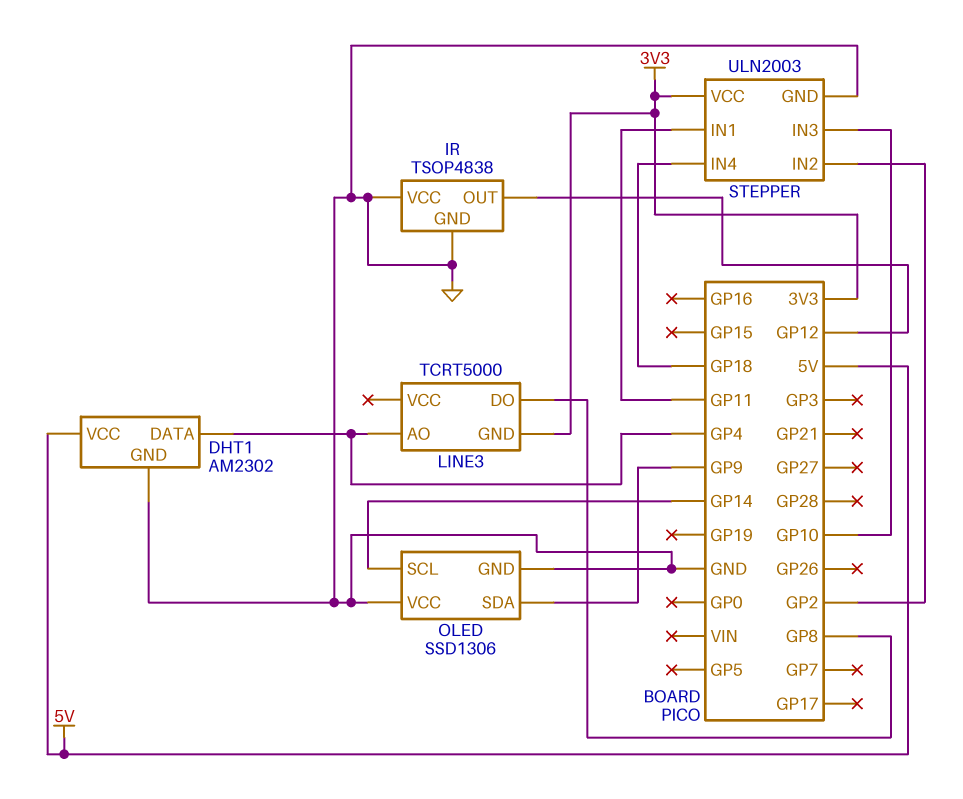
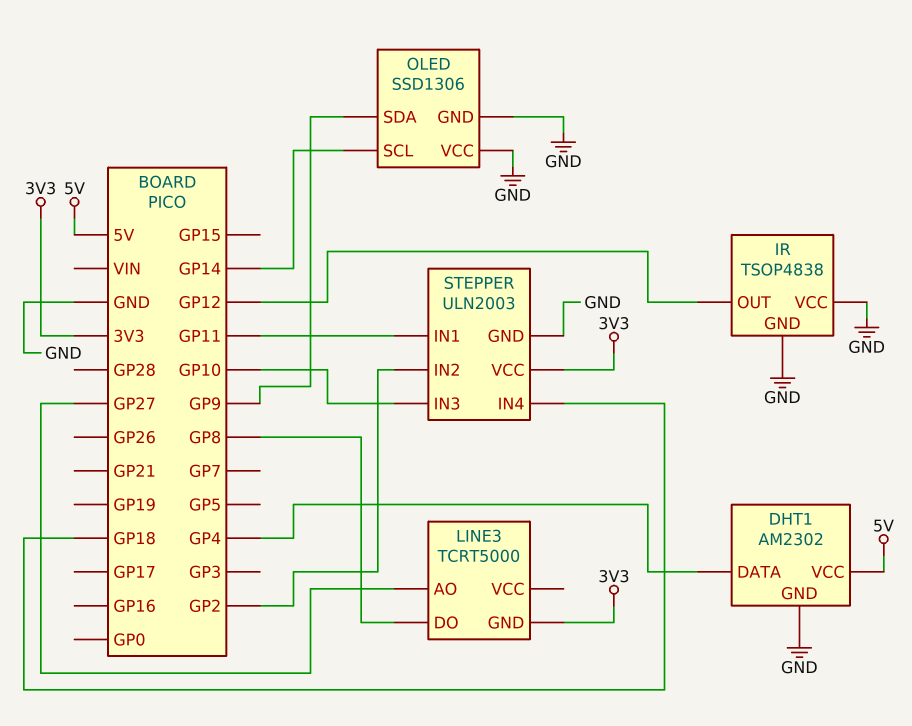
LINE3 pin AO: GP4 -> GP27

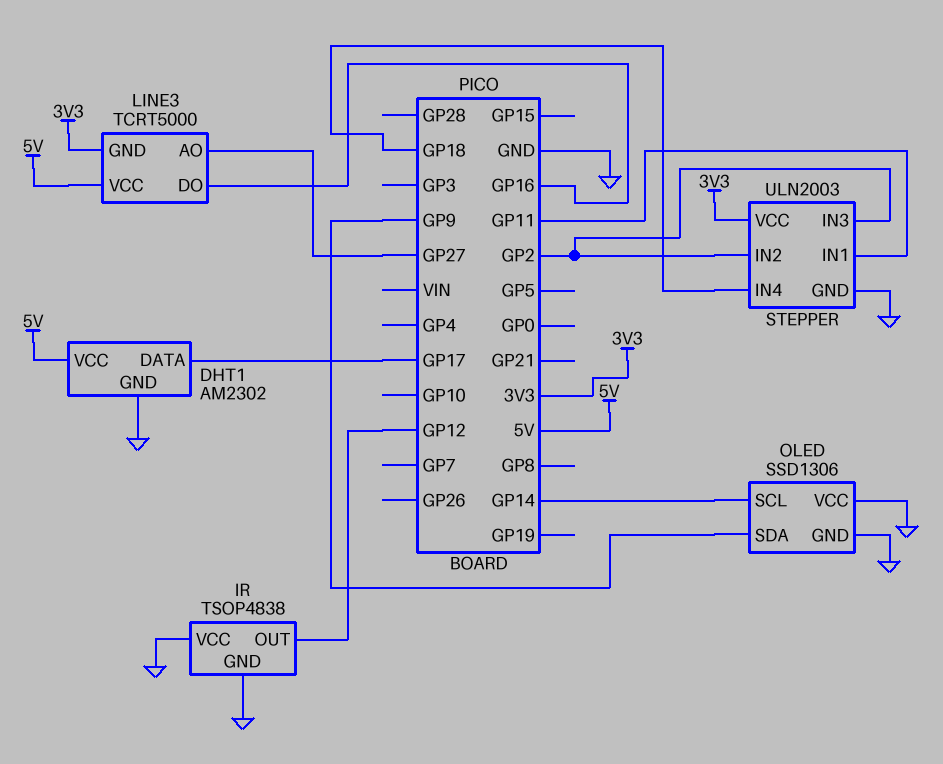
DHT1 pin DATA: GP4 -> GP17
LINE3 pin DO: GP8 -> GP16
LINE3 pin VCC: none -> 5V
STEPPER pin IN3: GP10 -> GP2

